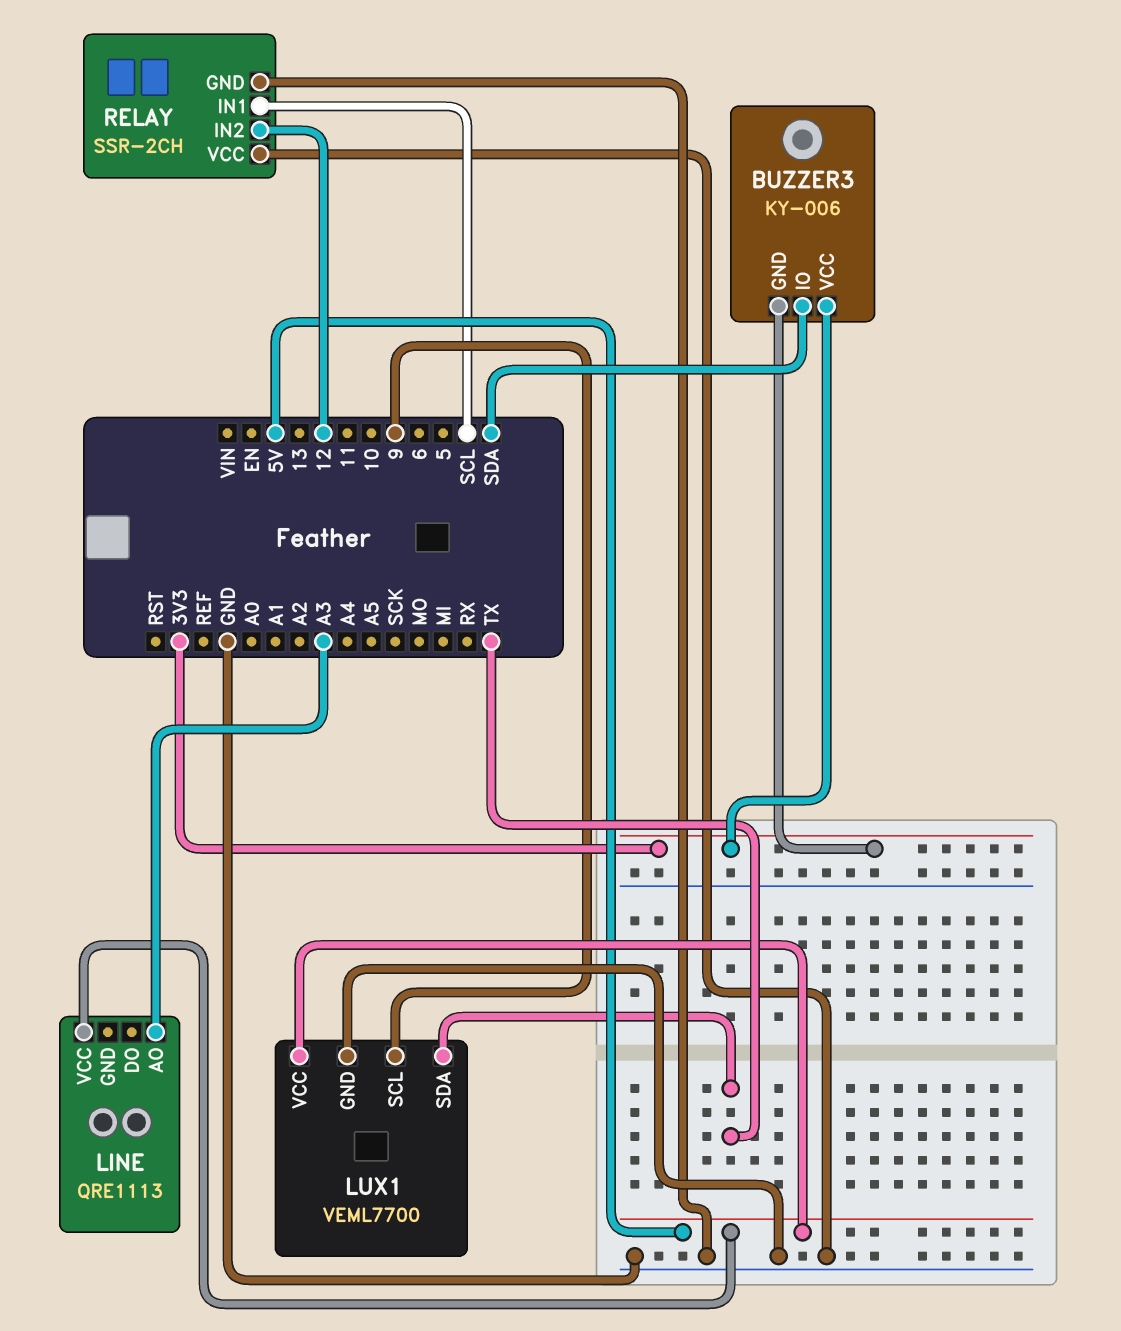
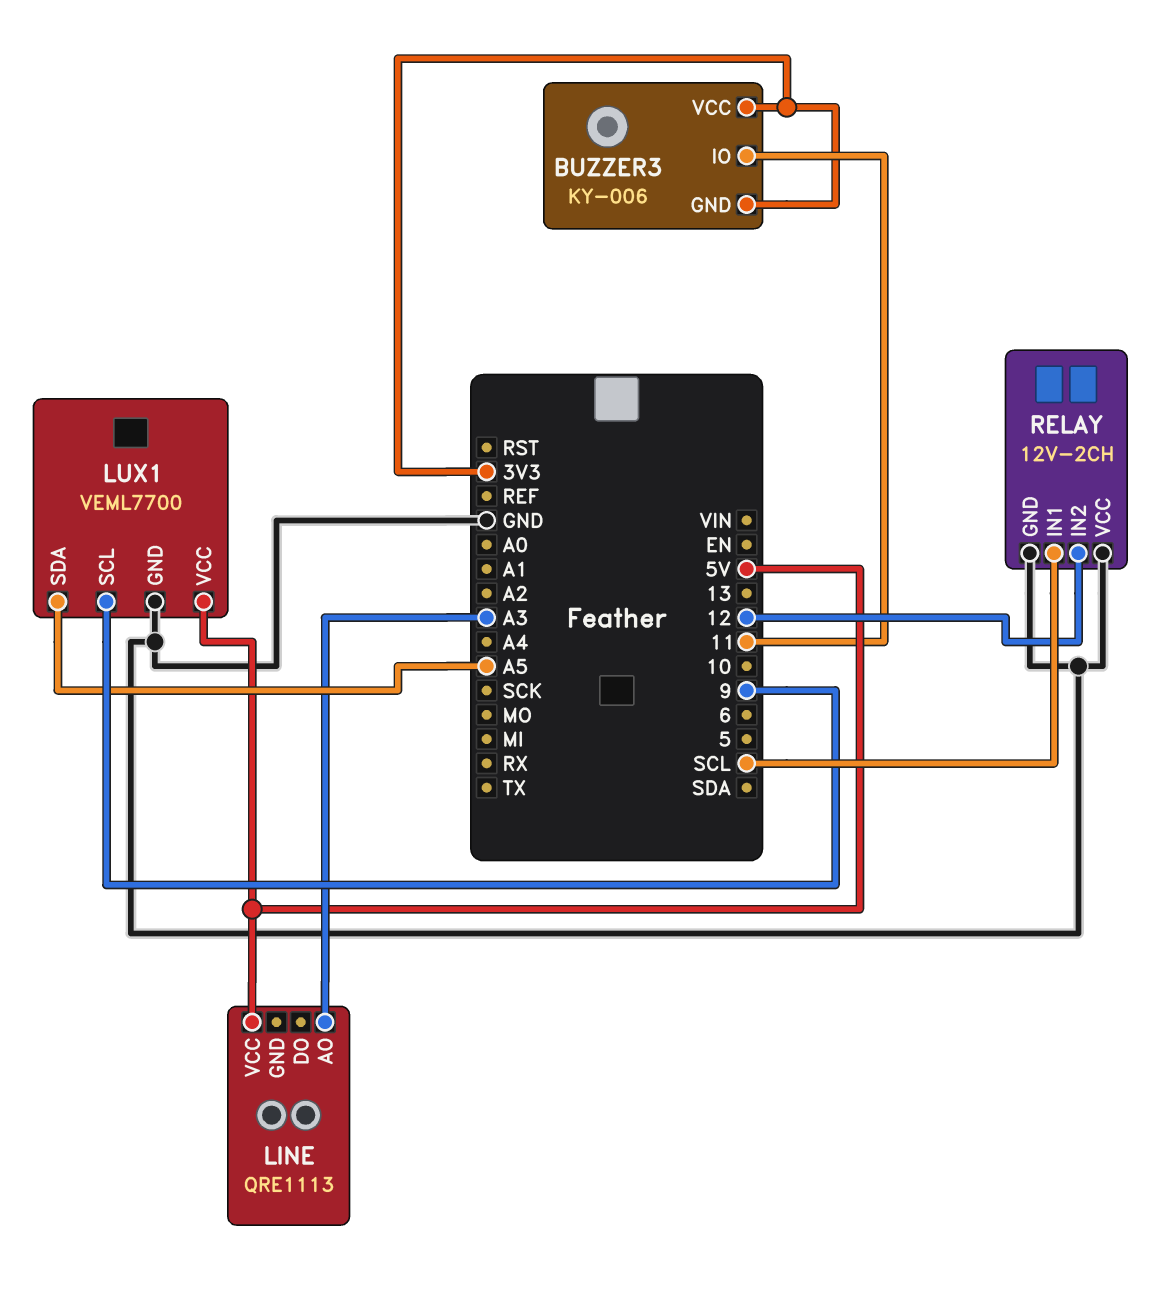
BUZZER3 pin IO: SDA -> 11
LUX1 pin SDA: TX -> A5
RELAY: SSR-2CH -> 12V-2CH

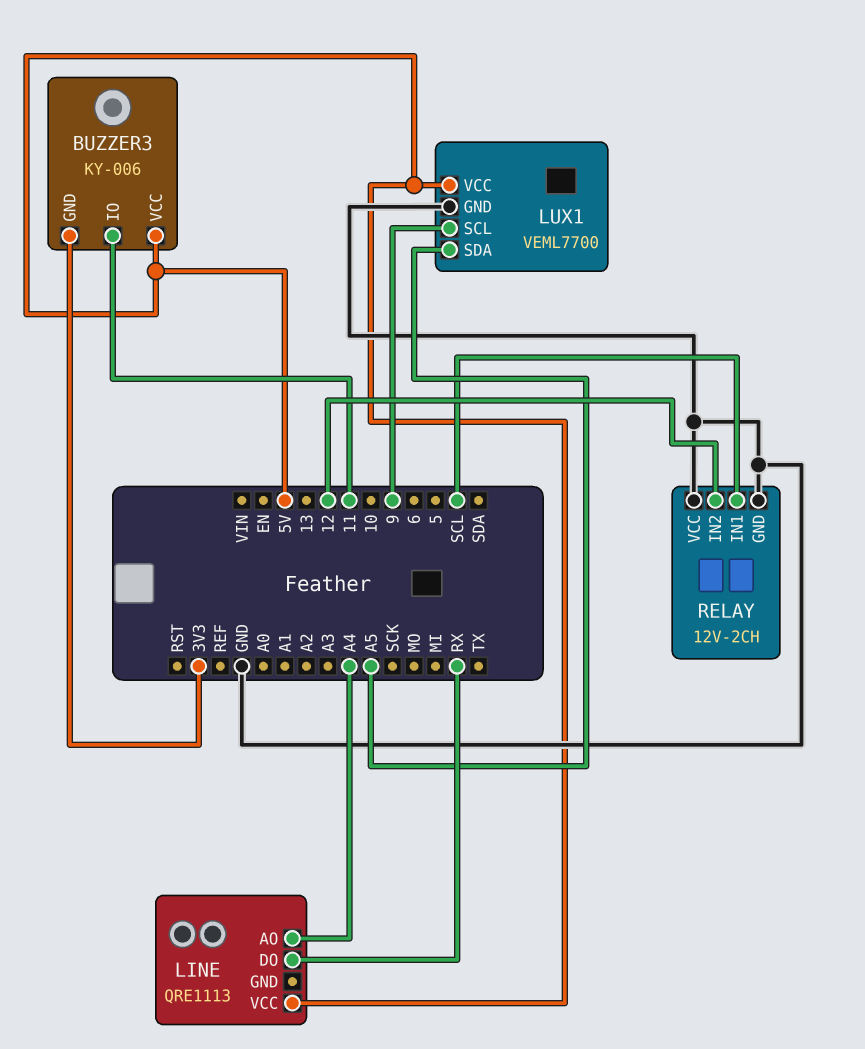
BUZZER3 pin VCC: 3V3 -> 5V
LINE pin AO: A3 -> A4
LINE pin DO: none -> RX

